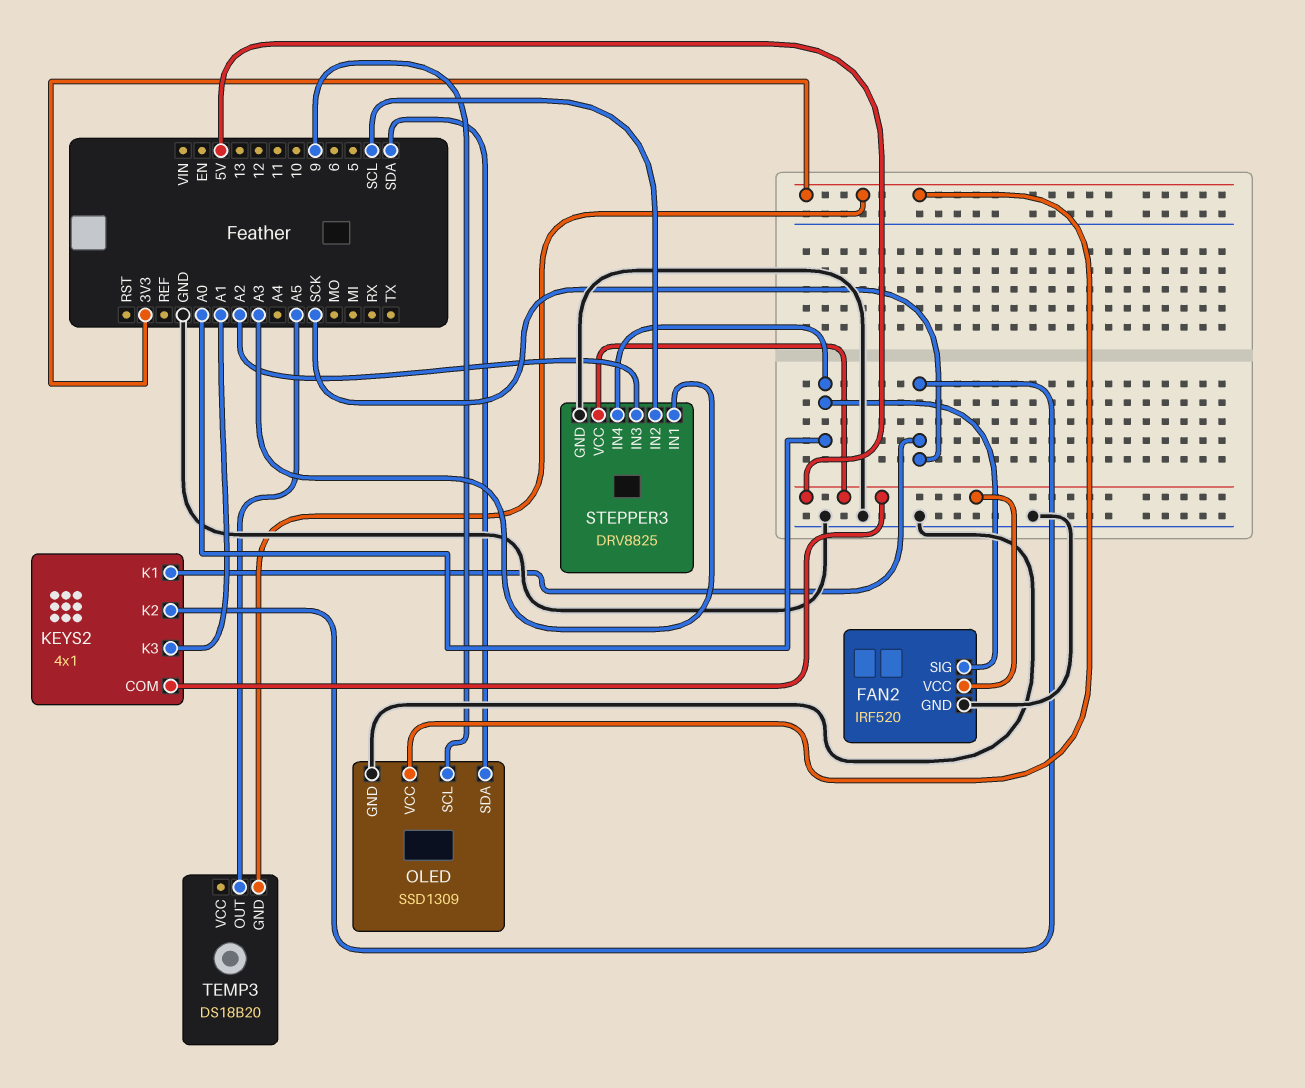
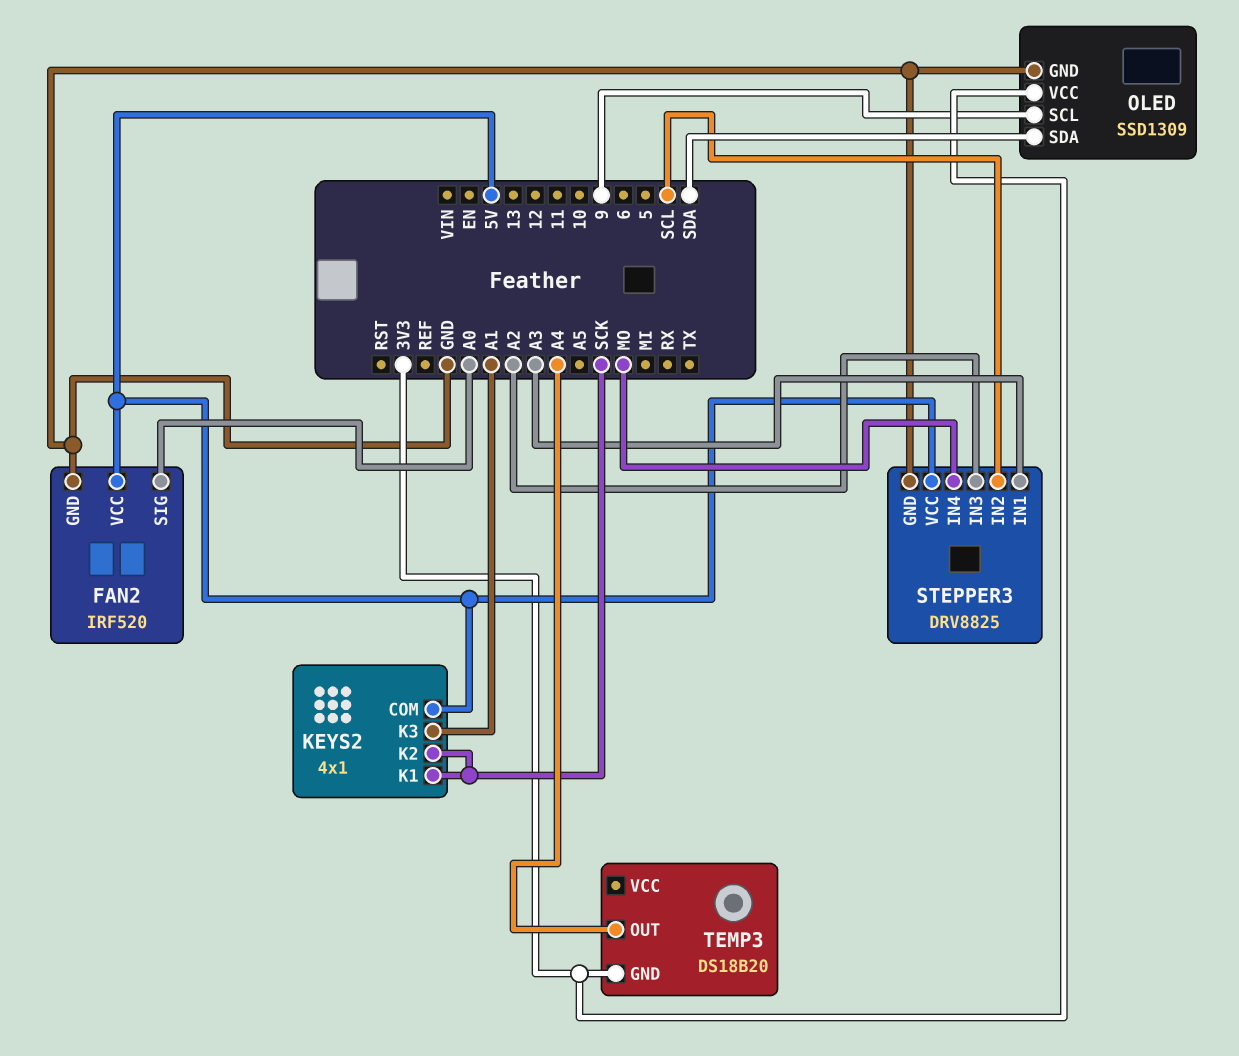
STEPPER3 pin IN4: A0 -> MO
TEMP3 pin OUT: A5 -> A4

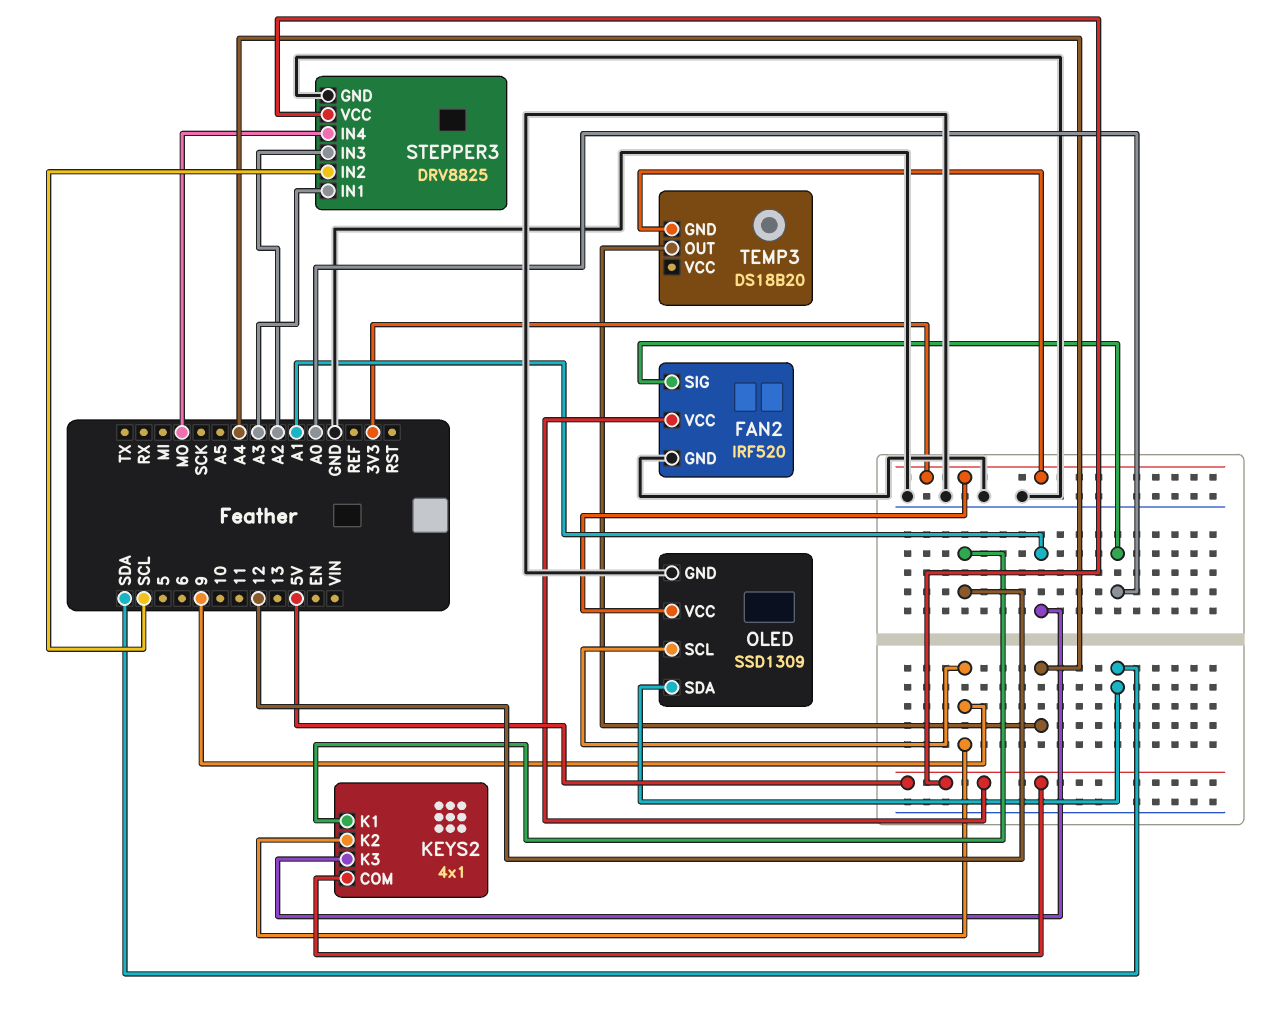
KEYS2 pin K1: SCK -> 12
KEYS2 pin K2: SCK -> 9

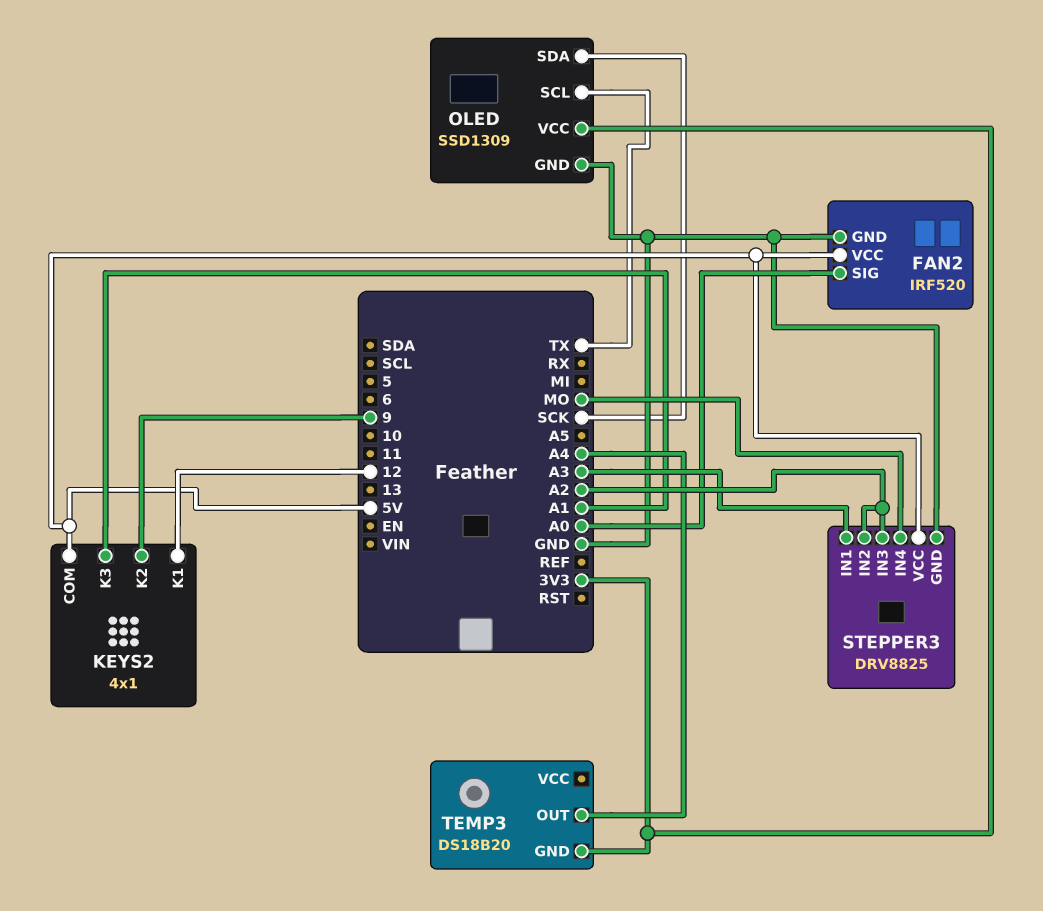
OLED pin SCL: 9 -> TX
OLED pin SDA: SDA -> SCK
STEPPER3 pin IN2: SCL -> A2

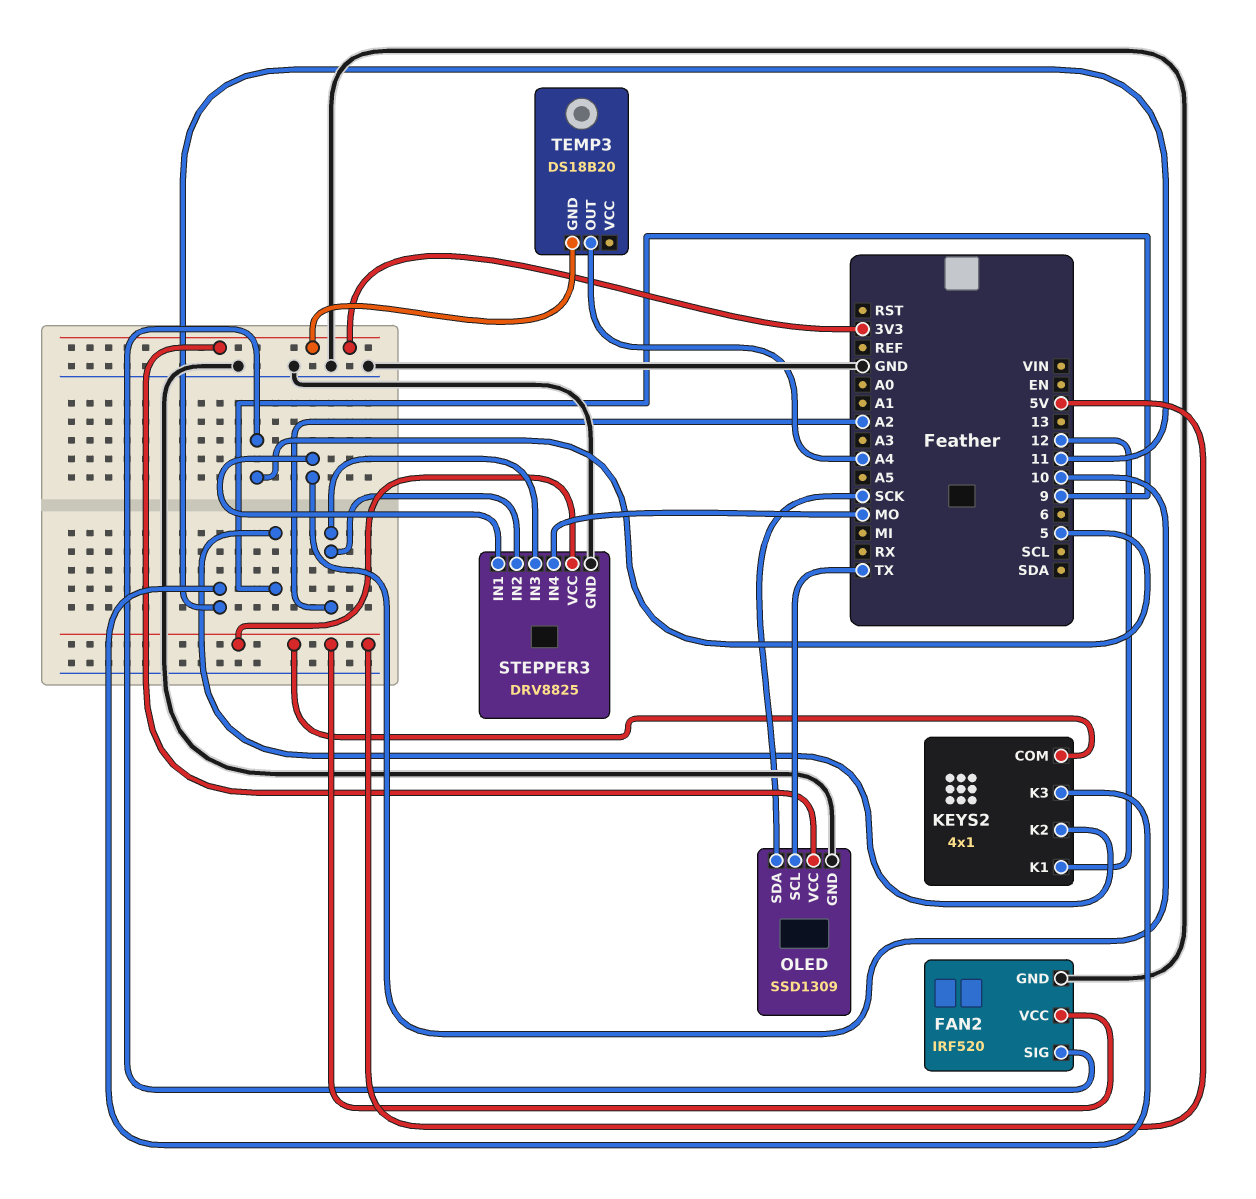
FAN2 pin SIG: A0 -> 5
KEYS2 pin K3: A1 -> 11
STEPPER3 pin IN1: A3 -> 10

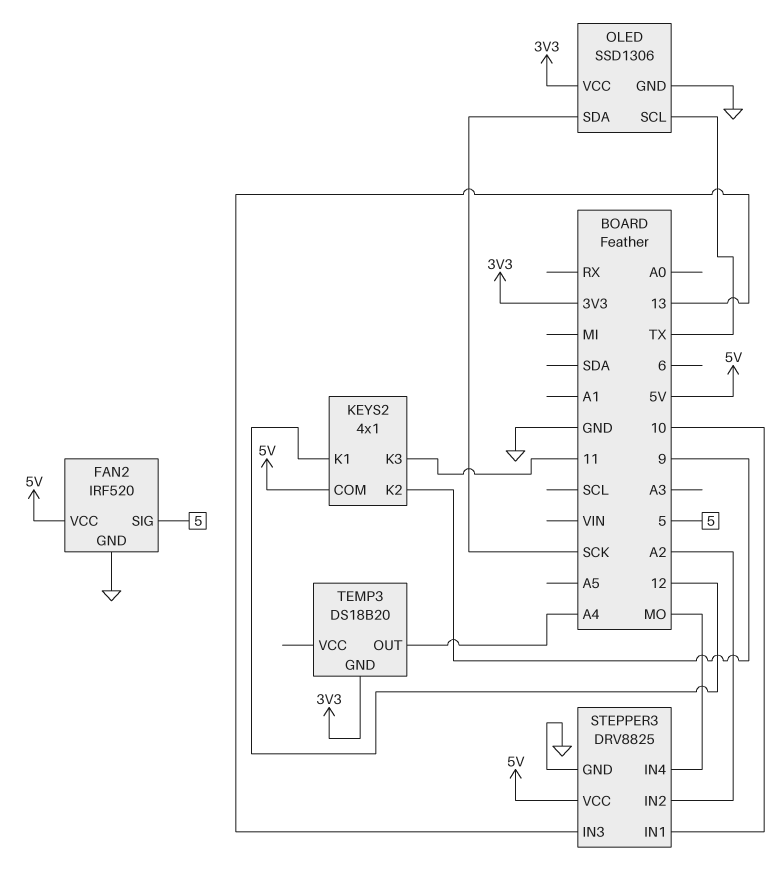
OLED: SSD1309 -> SSD1306
STEPPER3 pin IN3: A2 -> 13

